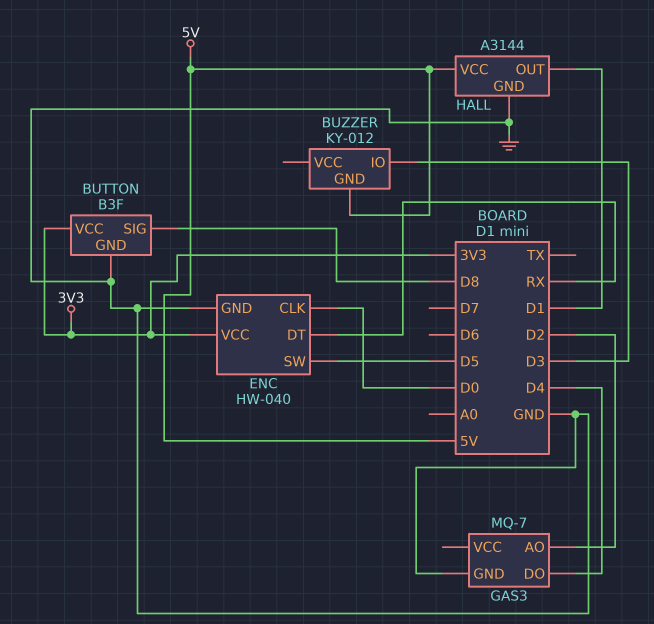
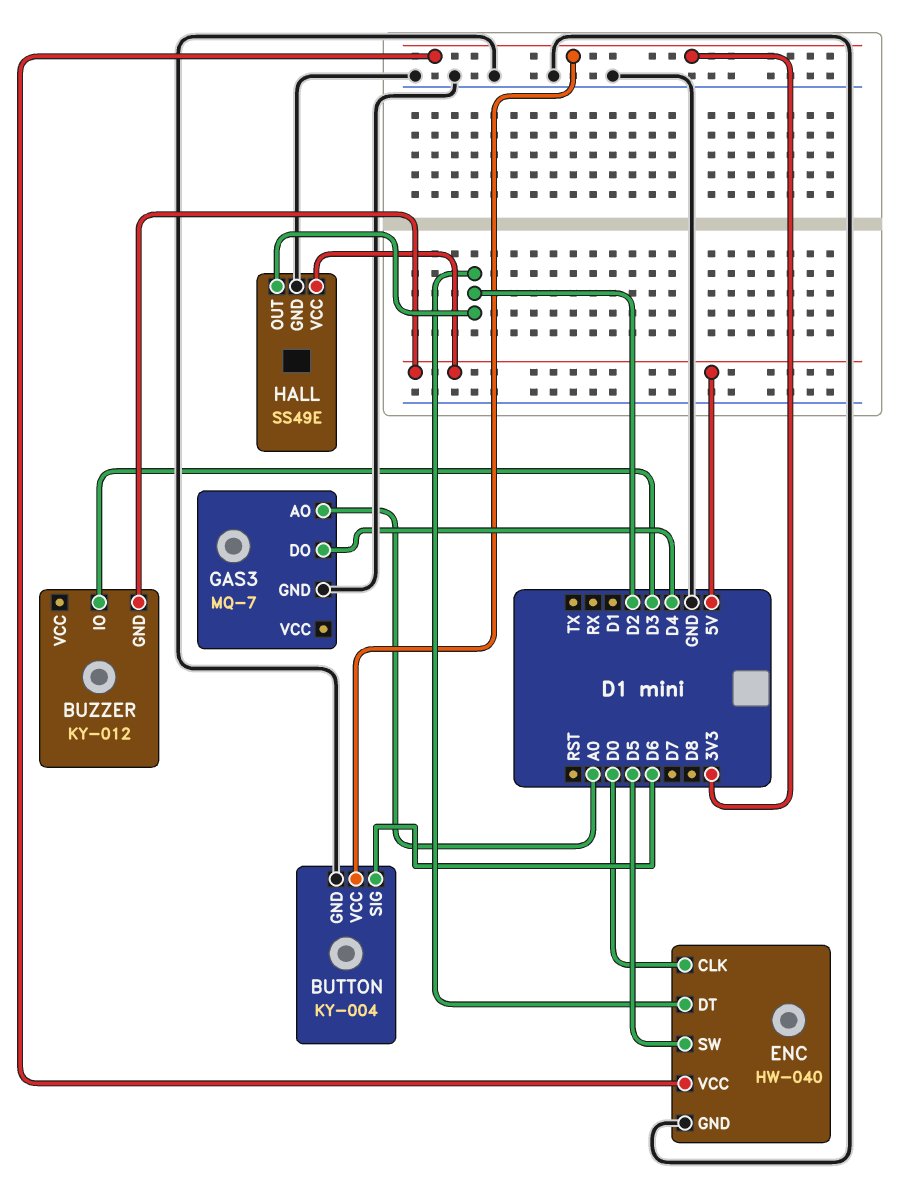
BUTTON: B3F -> KY-004
BUTTON pin SIG: D8 -> D6
ENC pin DT: RX -> D2
GAS3 pin AO: D2 -> A0
HALL: A3144 -> SS49E
HALL pin OUT: D1 -> D2

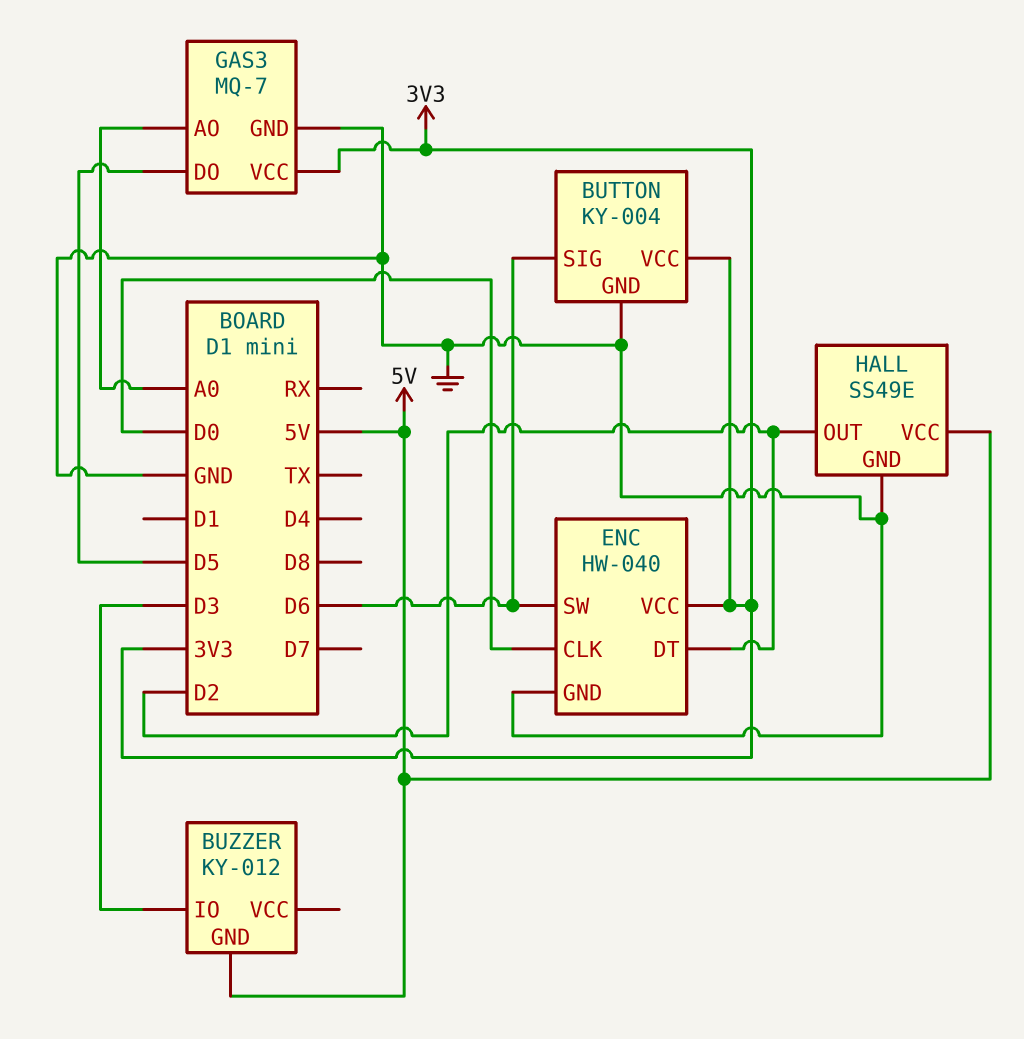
ENC pin SW: D5 -> D6
GAS3 pin DO: D4 -> D5
GAS3 pin VCC: none -> 3V3

